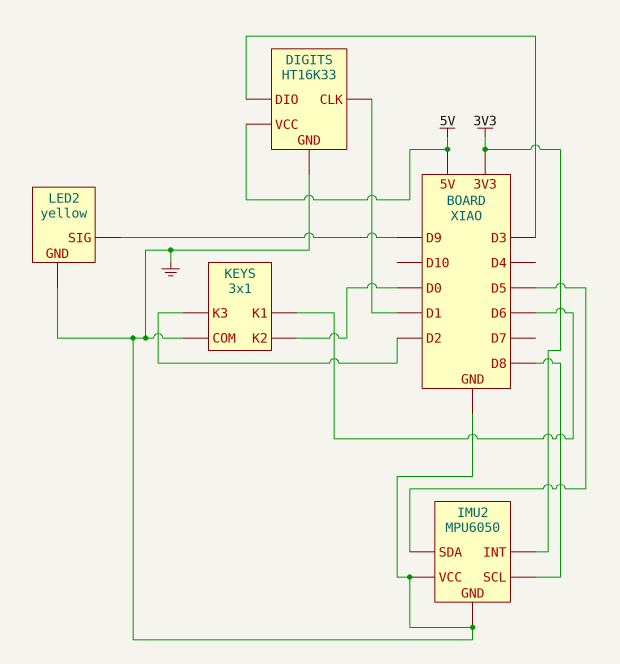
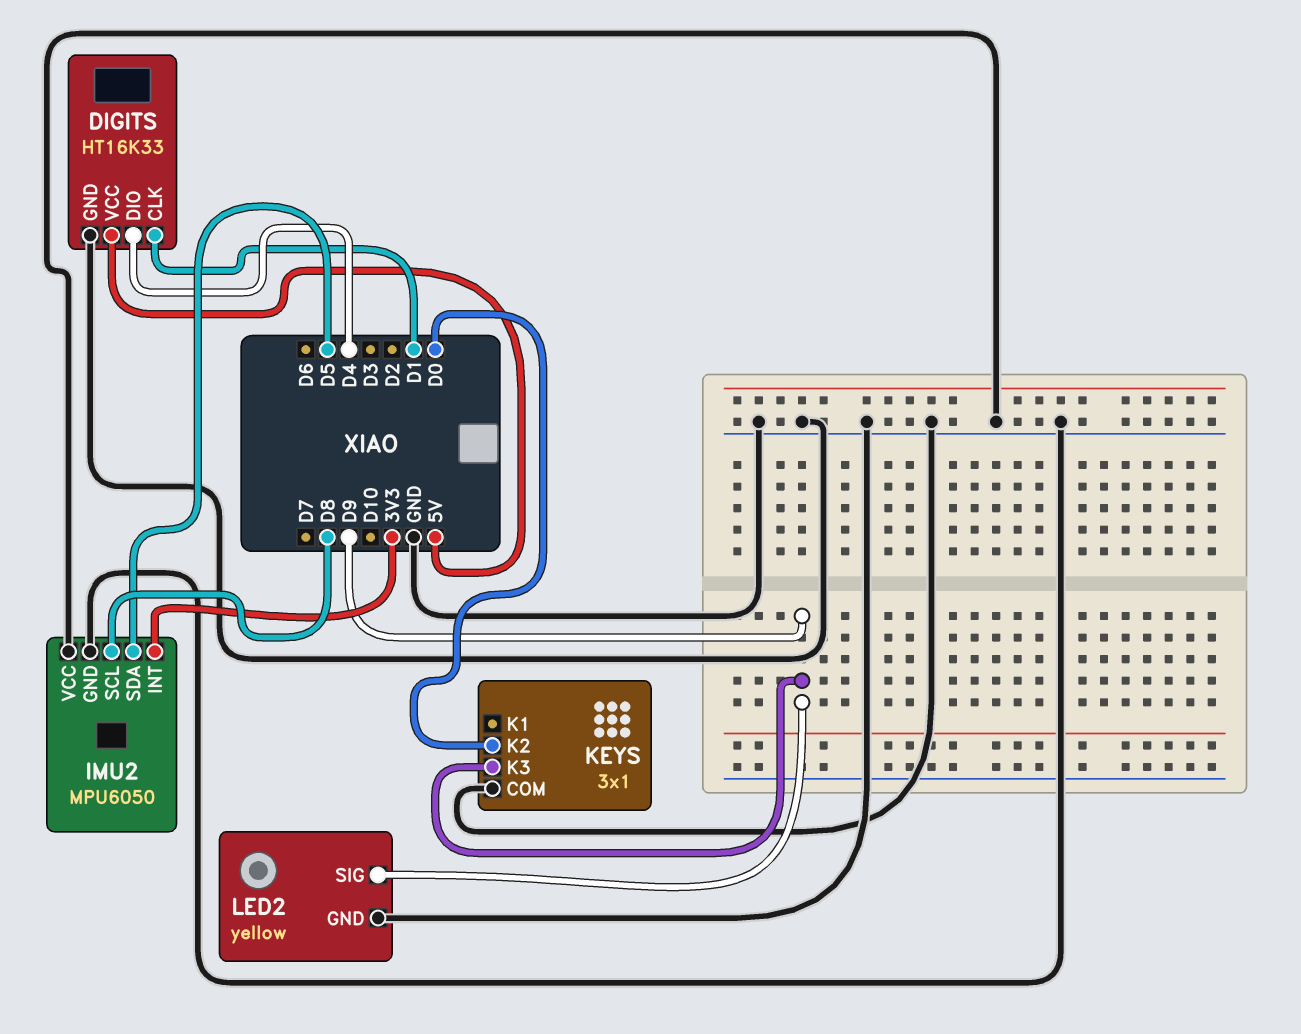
DIGITS pin DIO: D3 -> D4
KEYS pin K1: D6 -> none
KEYS pin K3: D2 -> D9

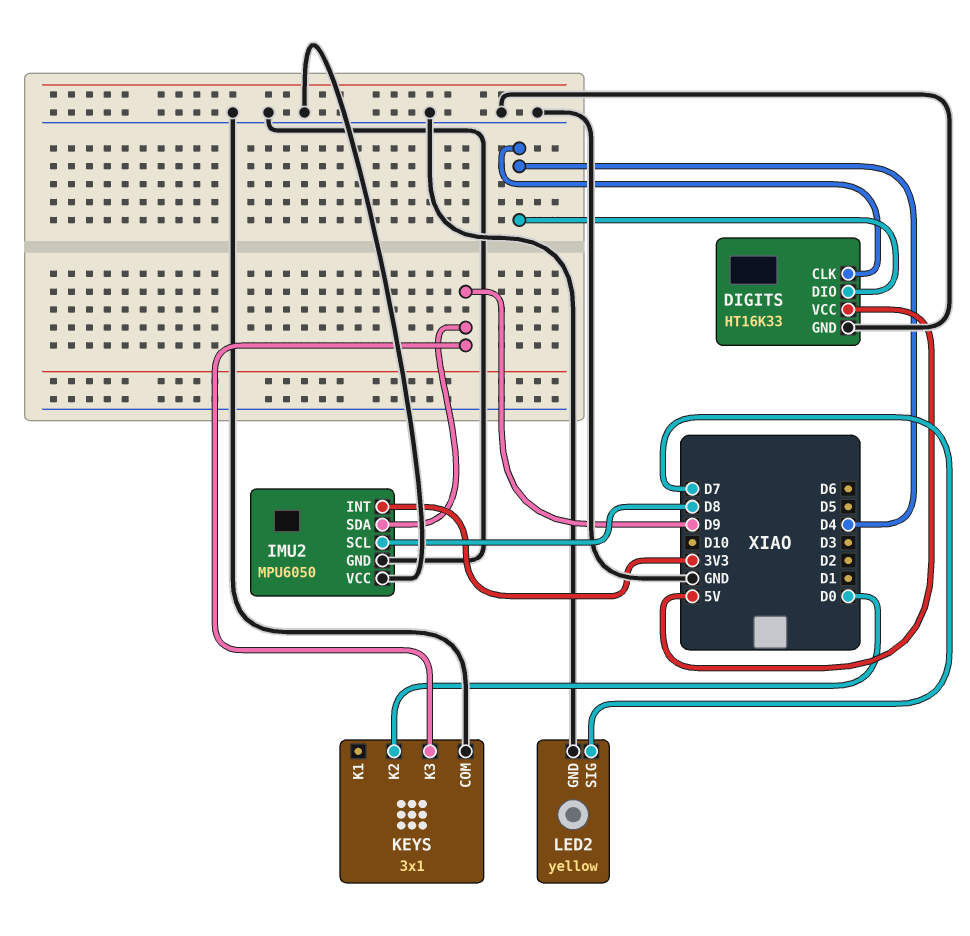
DIGITS pin CLK: D1 -> D4
IMU2 pin SDA: D5 -> D9
LED2 pin SIG: D9 -> D7

